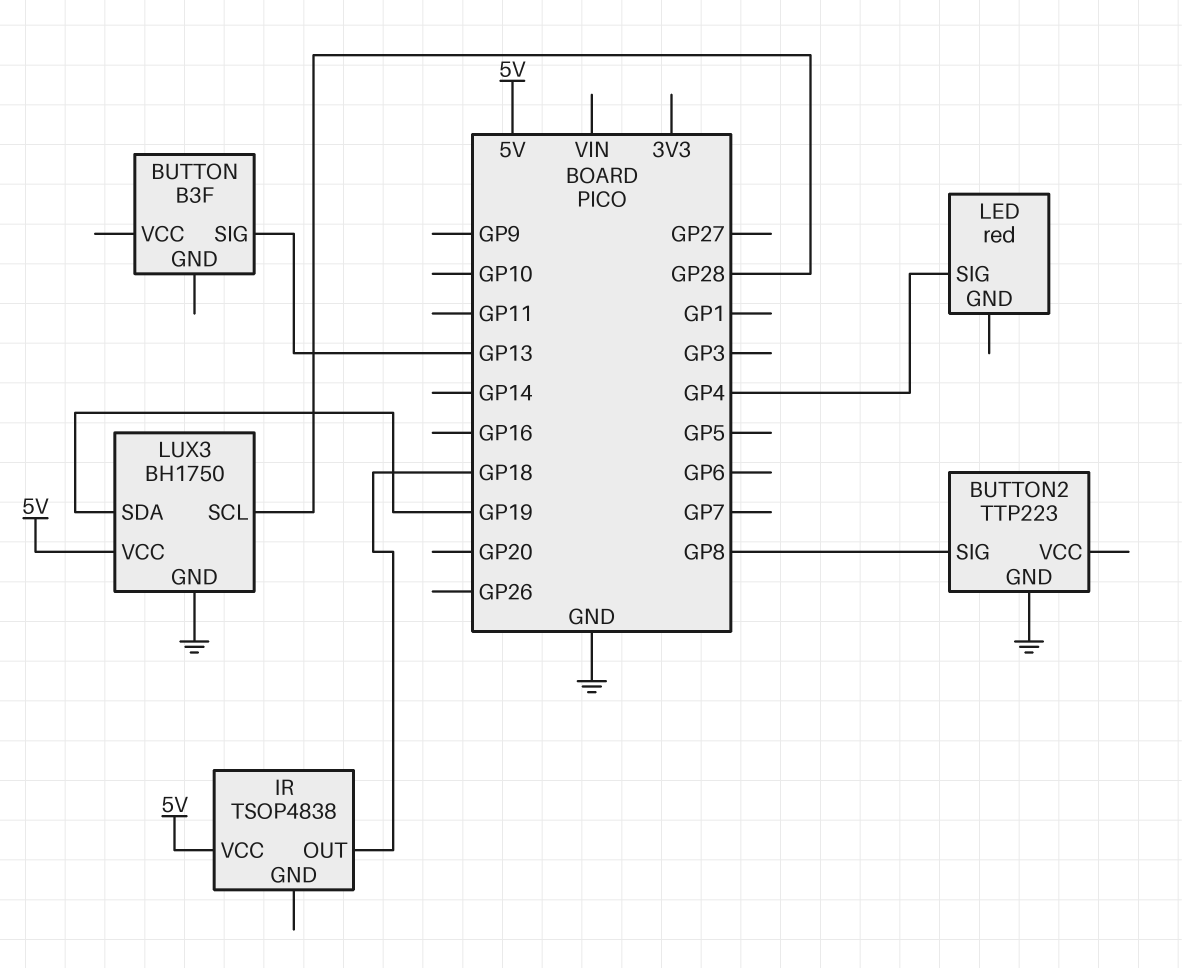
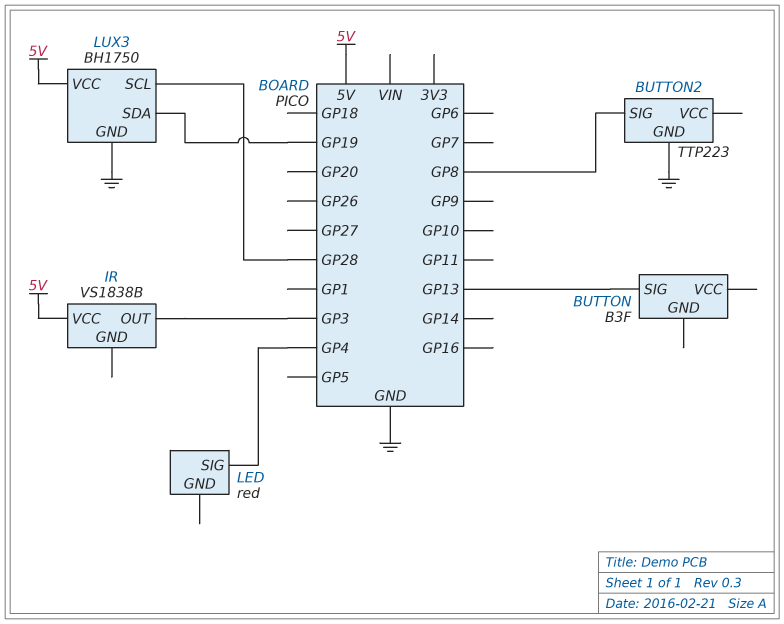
IR: TSOP4838 -> VS1838B
IR pin OUT: GP18 -> GP3

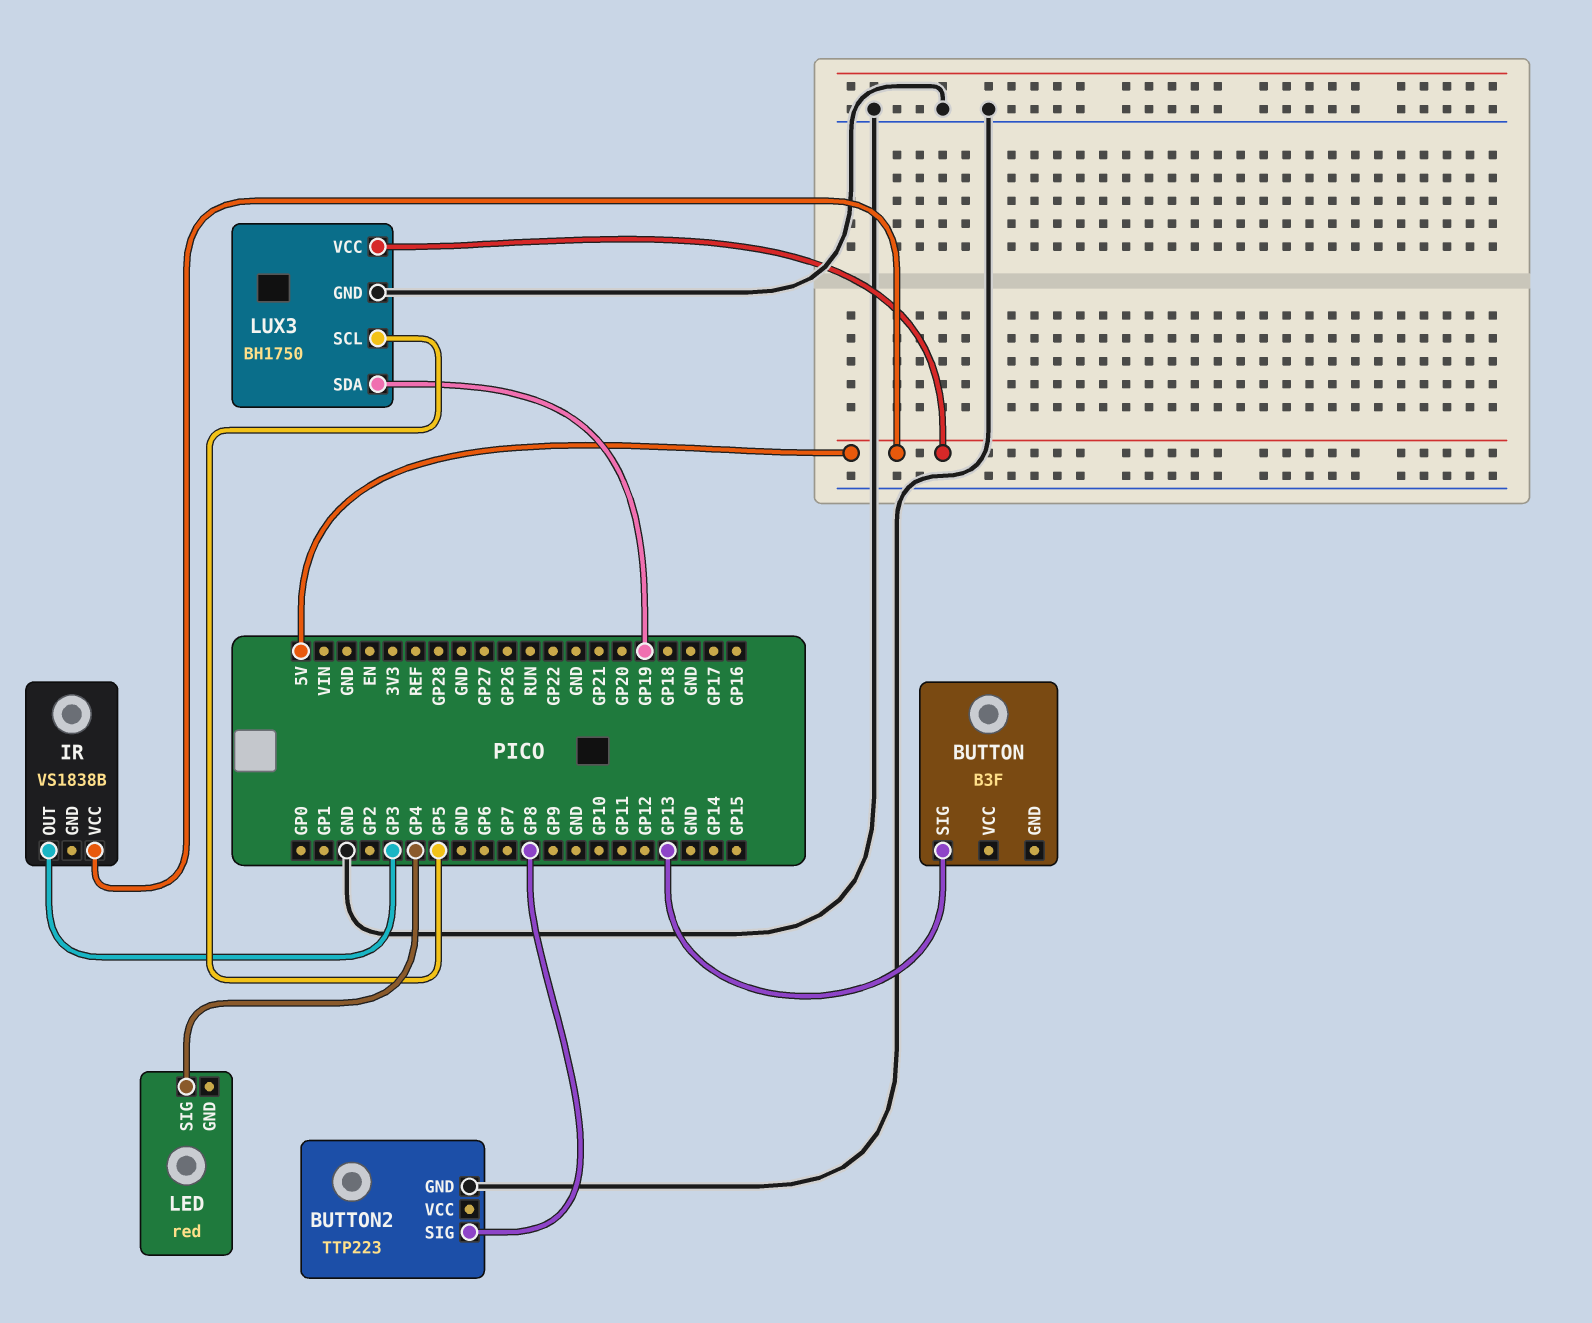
LUX3 pin SCL: GP28 -> GP5

